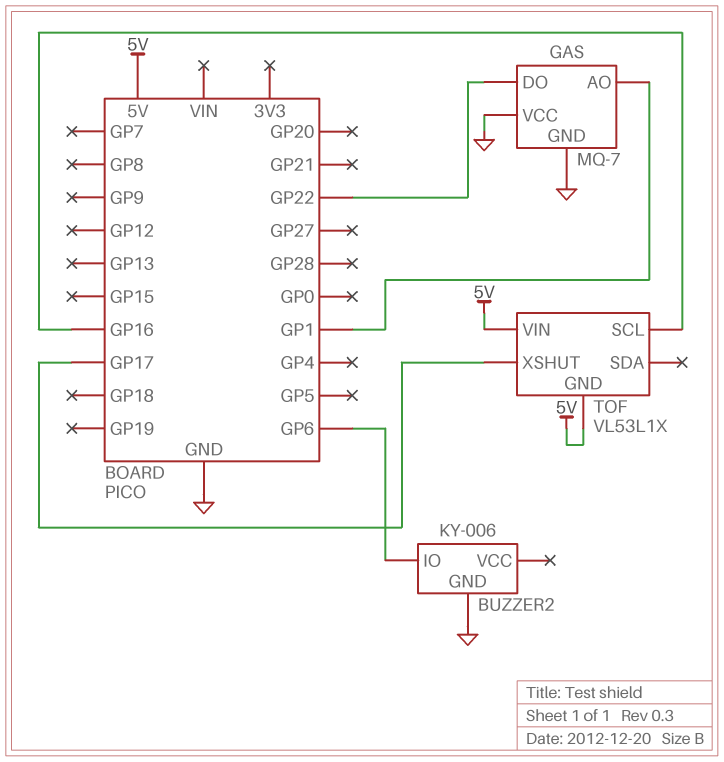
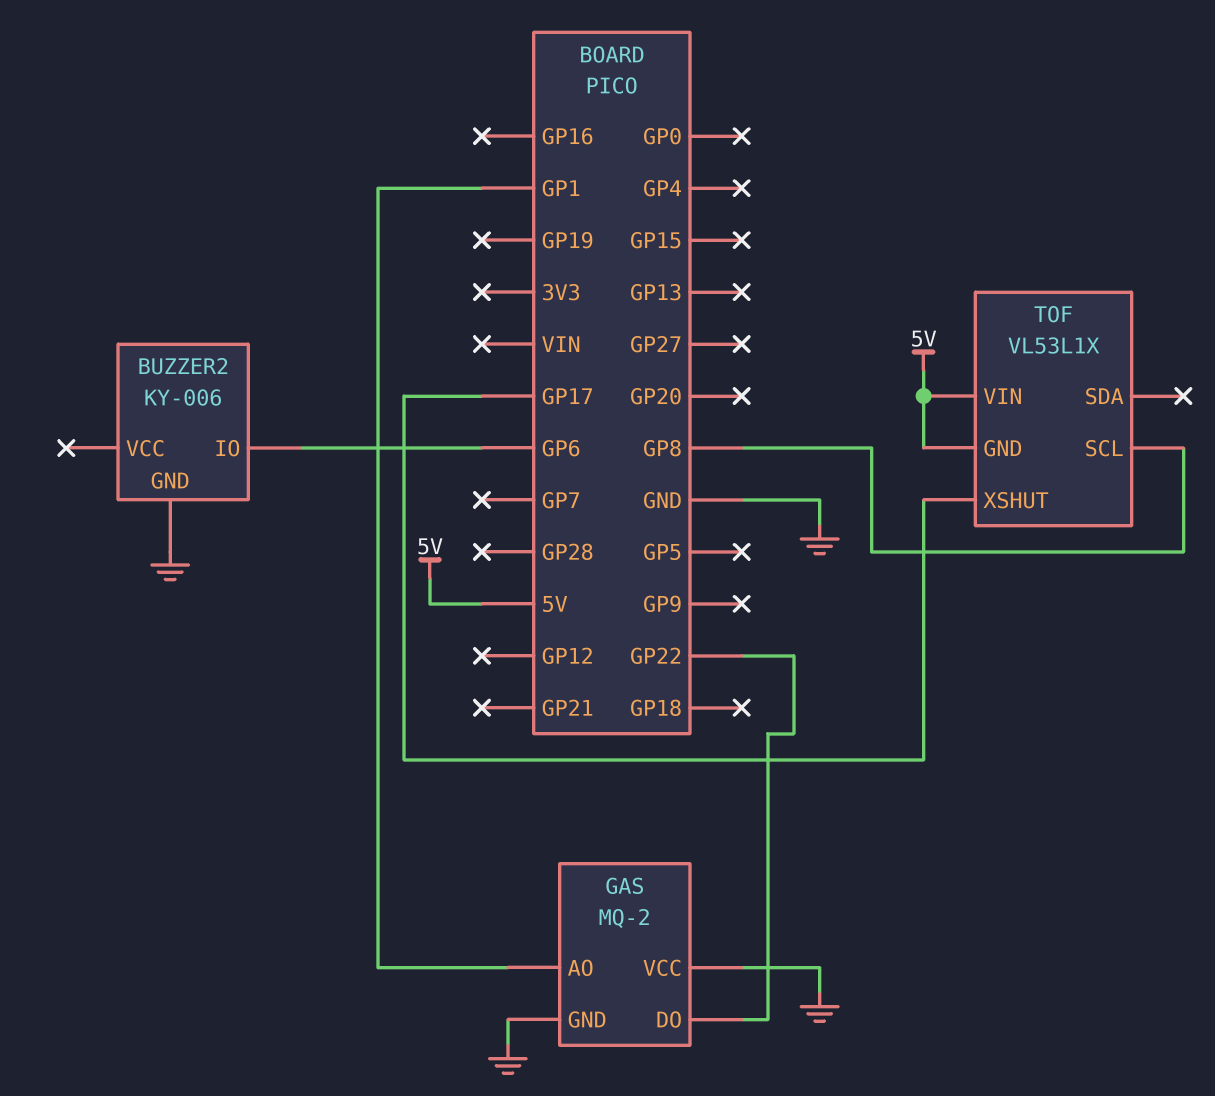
GAS: MQ-7 -> MQ-2
TOF pin SCL: GP16 -> GP8

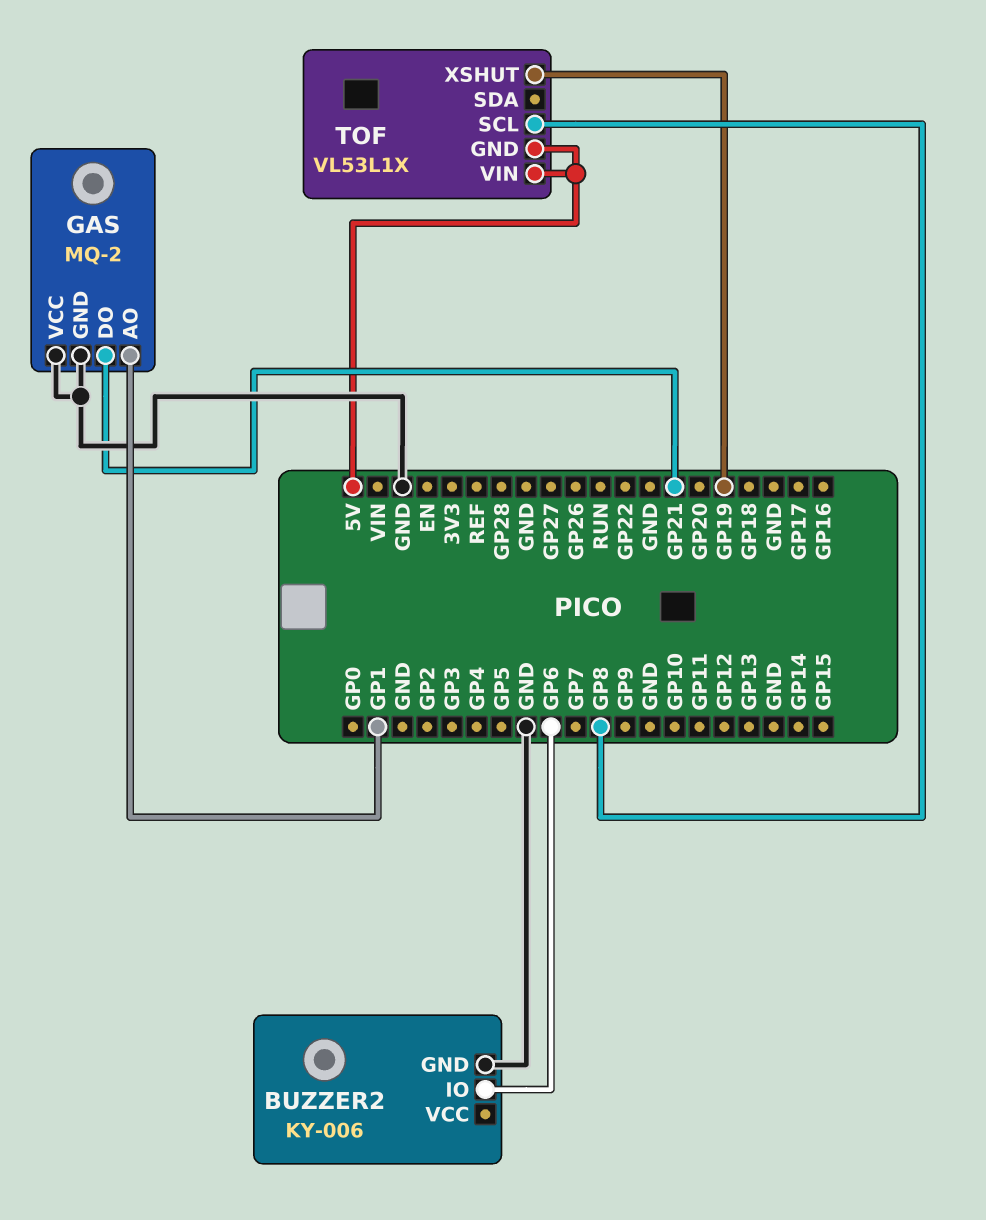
GAS pin DO: GP22 -> GP21
TOF pin XSHUT: GP17 -> GP19

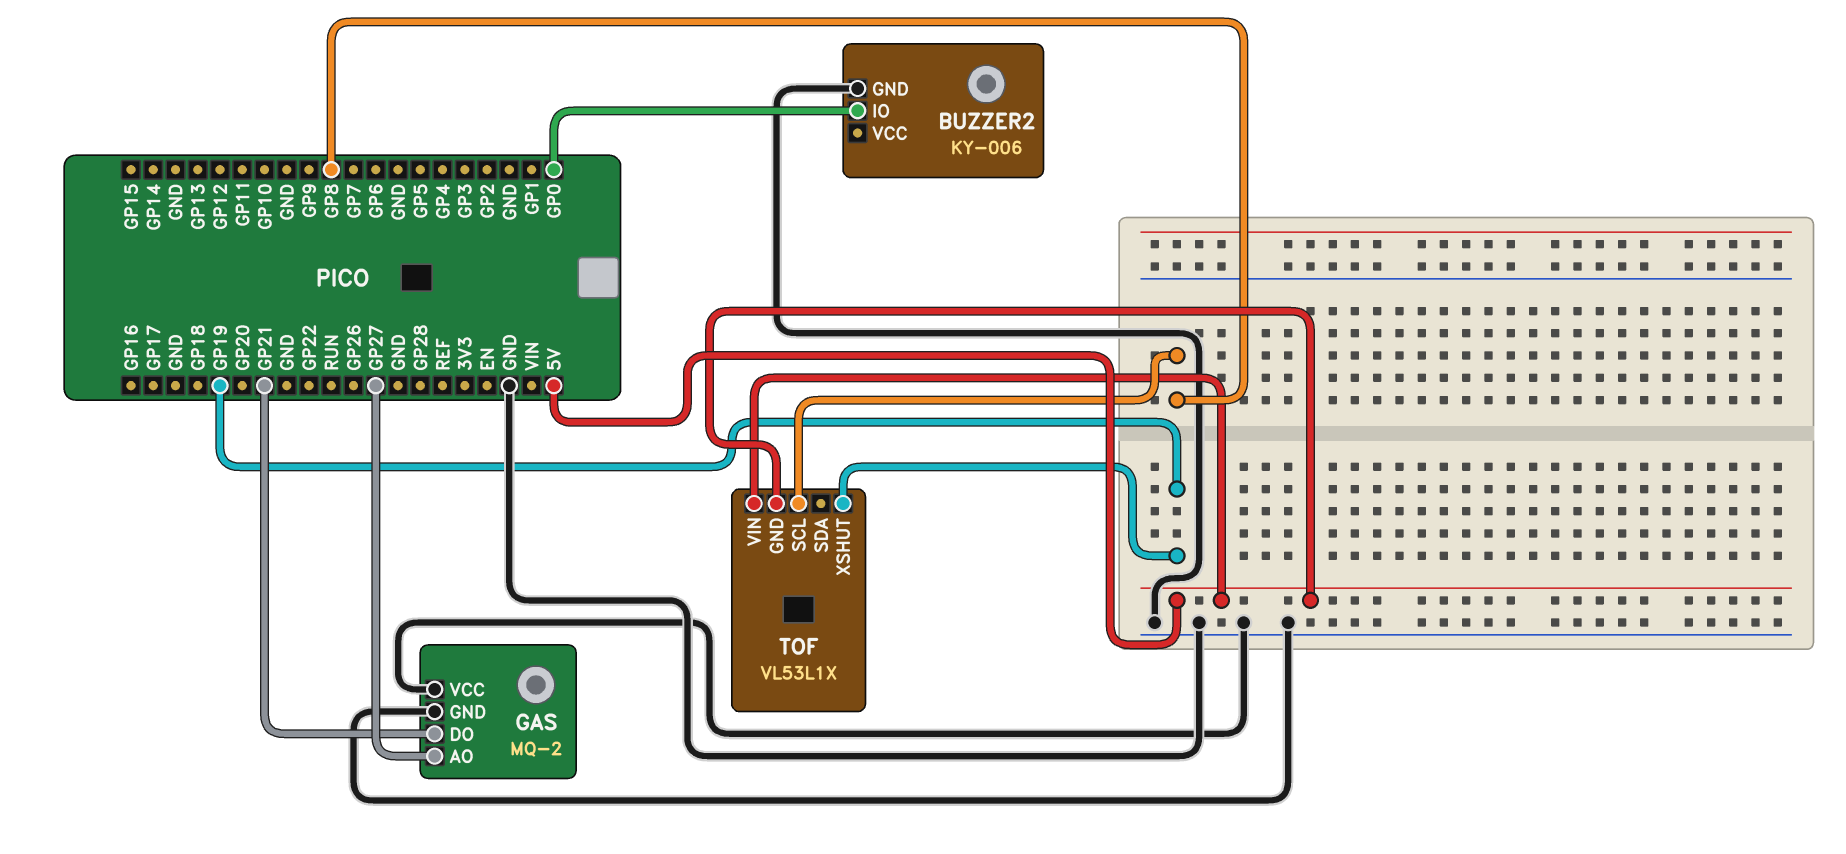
BUZZER2 pin IO: GP6 -> GP0
GAS pin AO: GP1 -> GP27

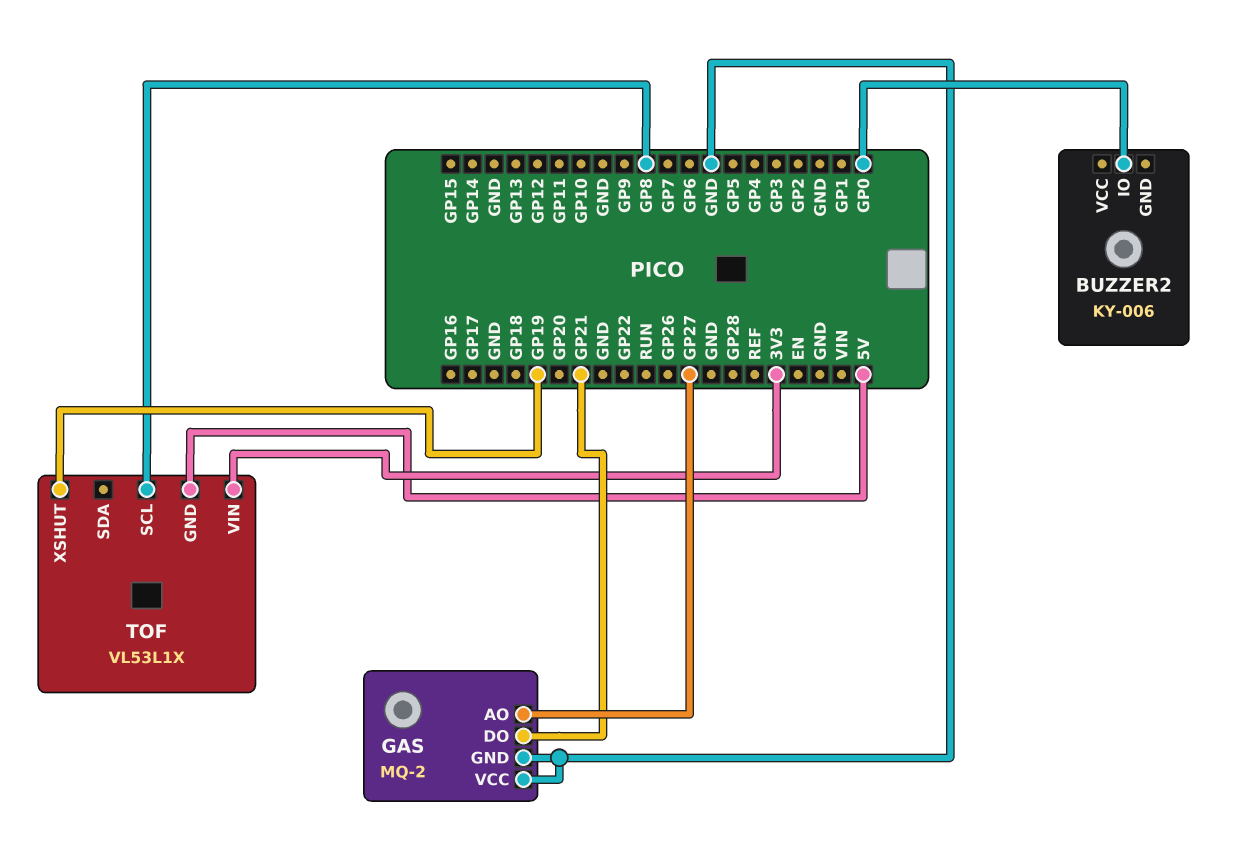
BUZZER2 pin GND: GND -> none
TOF pin VIN: 5V -> 3V3

